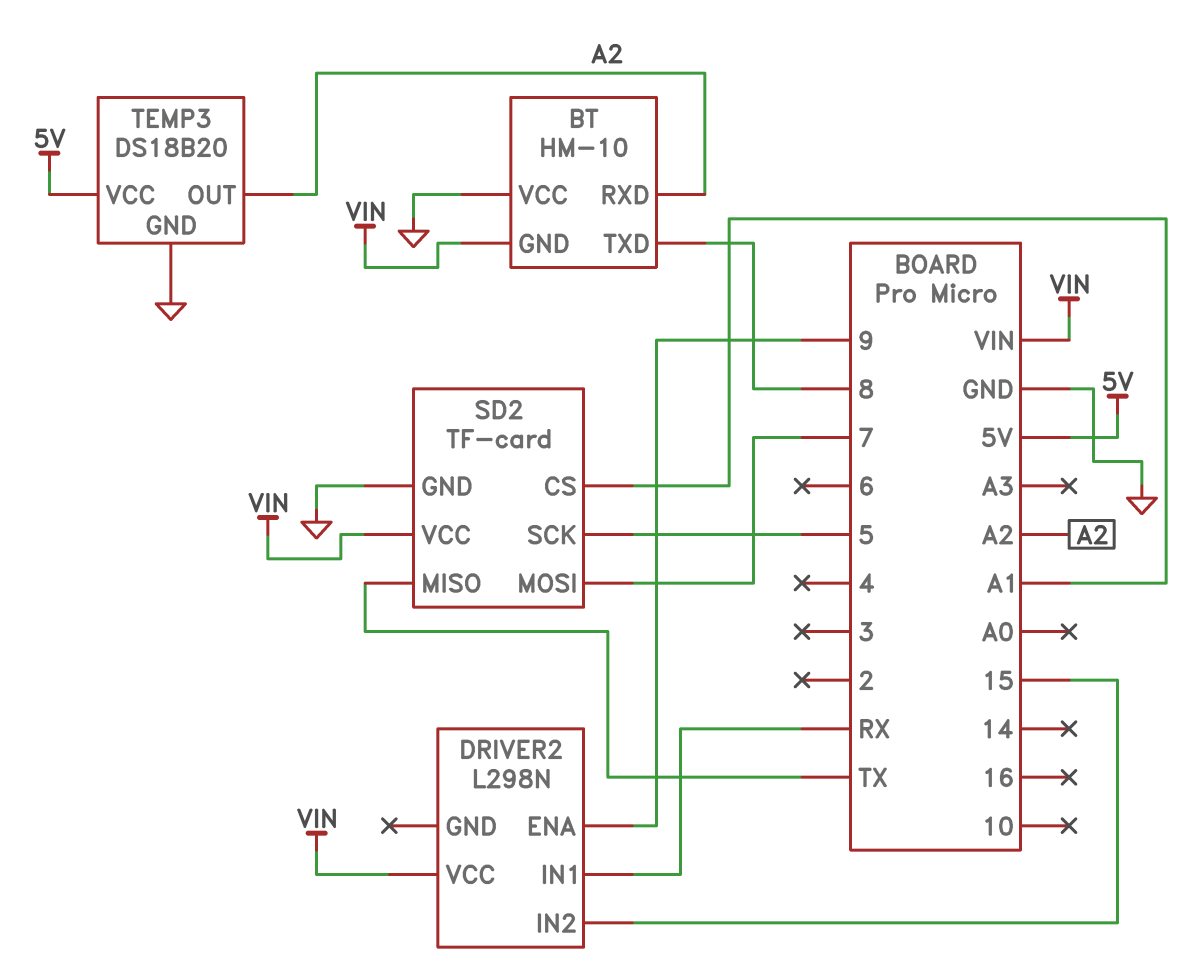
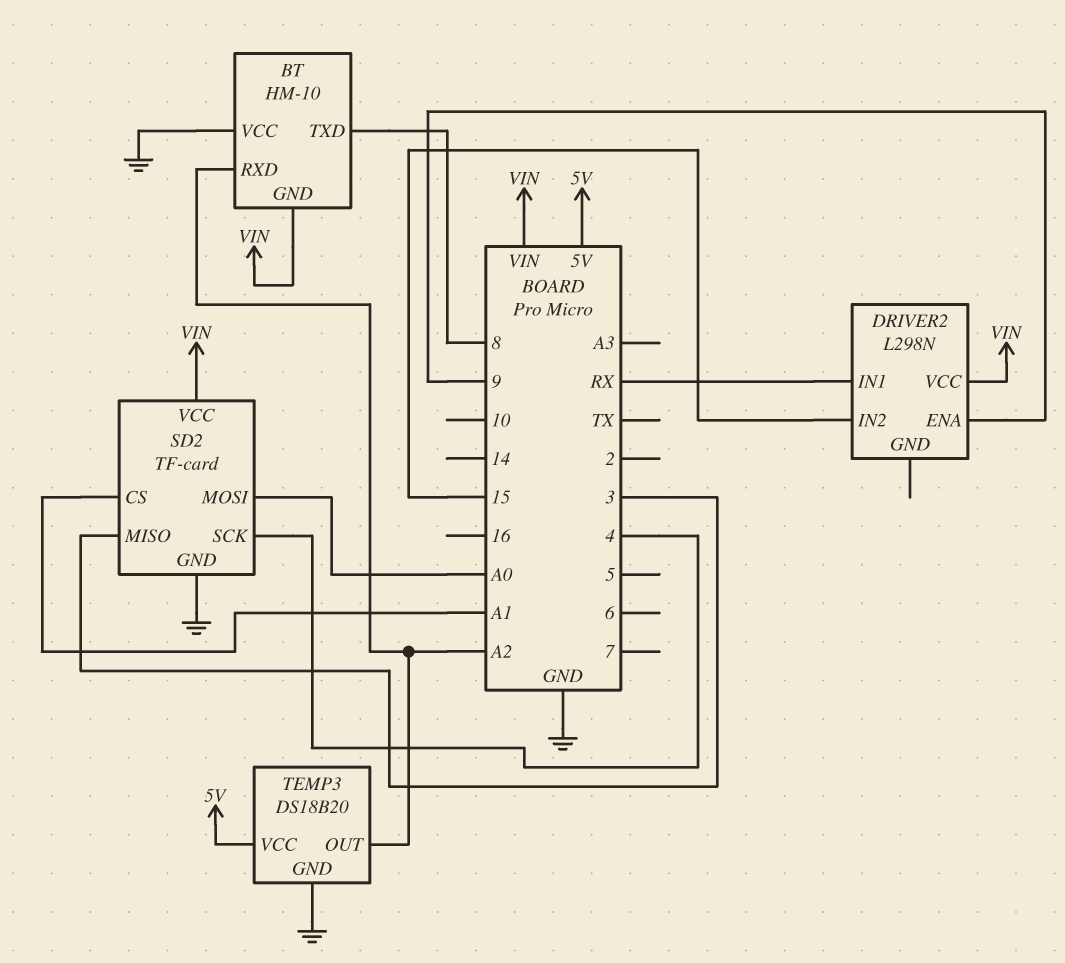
SD2 pin MISO: TX -> 3
SD2 pin MOSI: 7 -> A0
SD2 pin SCK: 5 -> 4

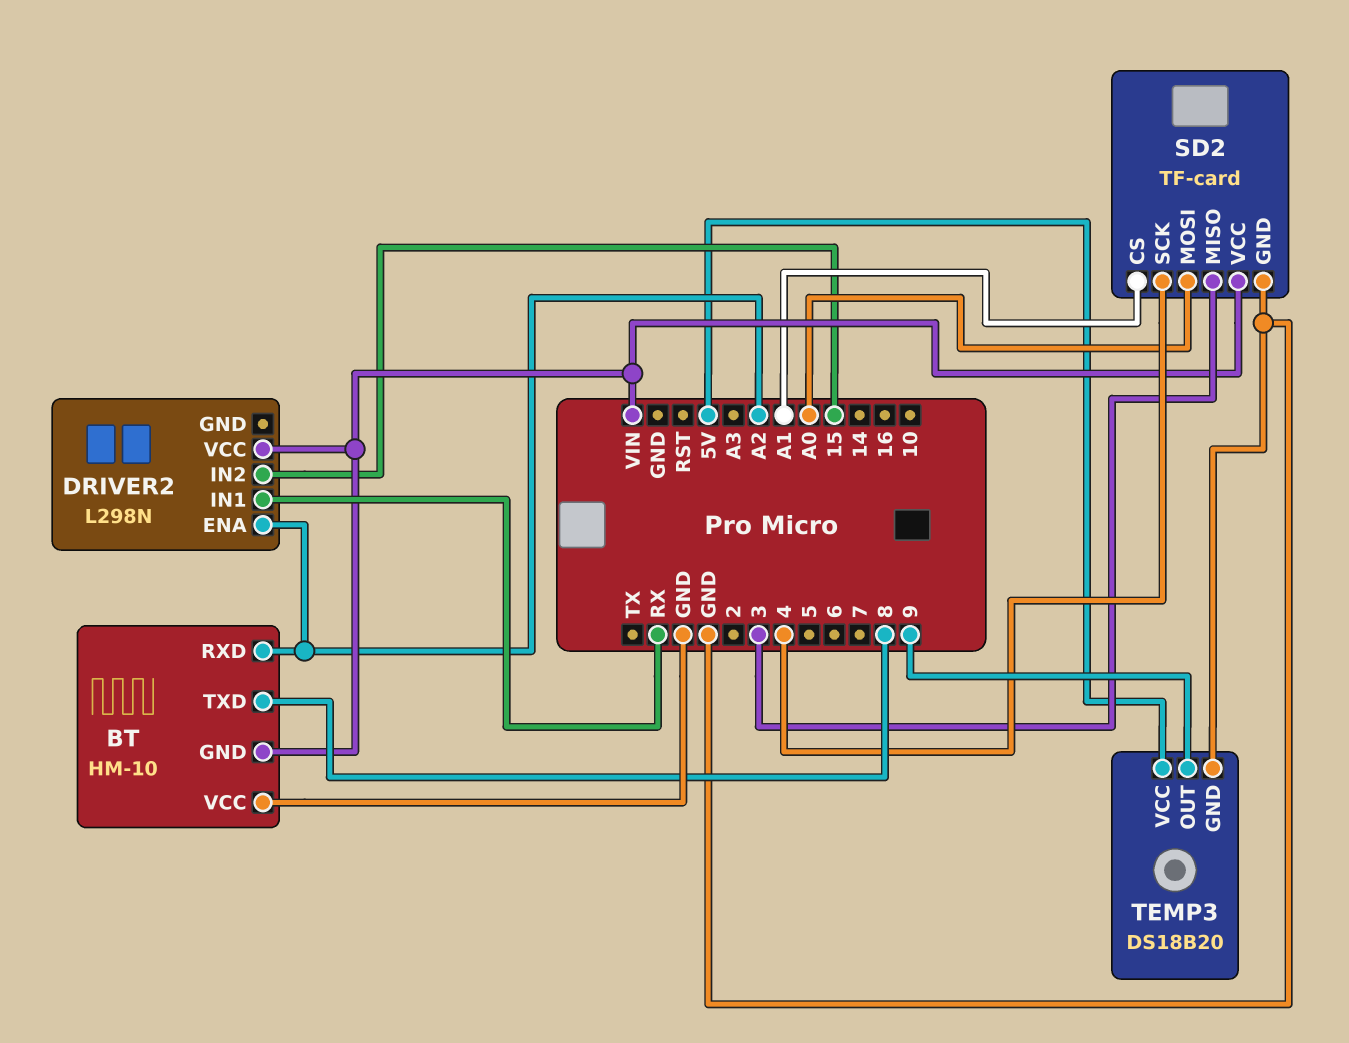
DRIVER2 pin ENA: 9 -> A2
TEMP3 pin OUT: A2 -> 9

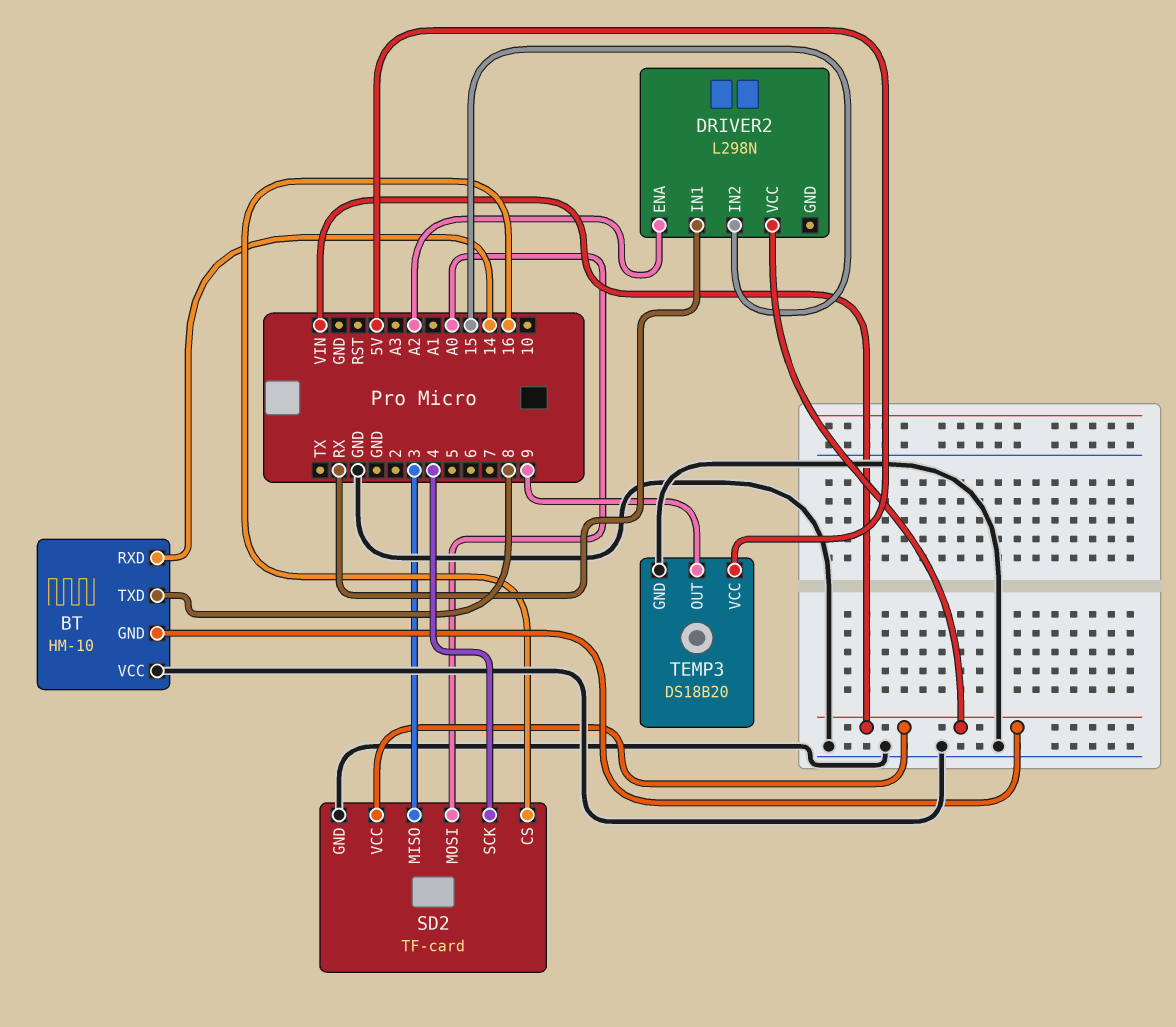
BT pin RXD: A2 -> 14
SD2 pin CS: A1 -> 16

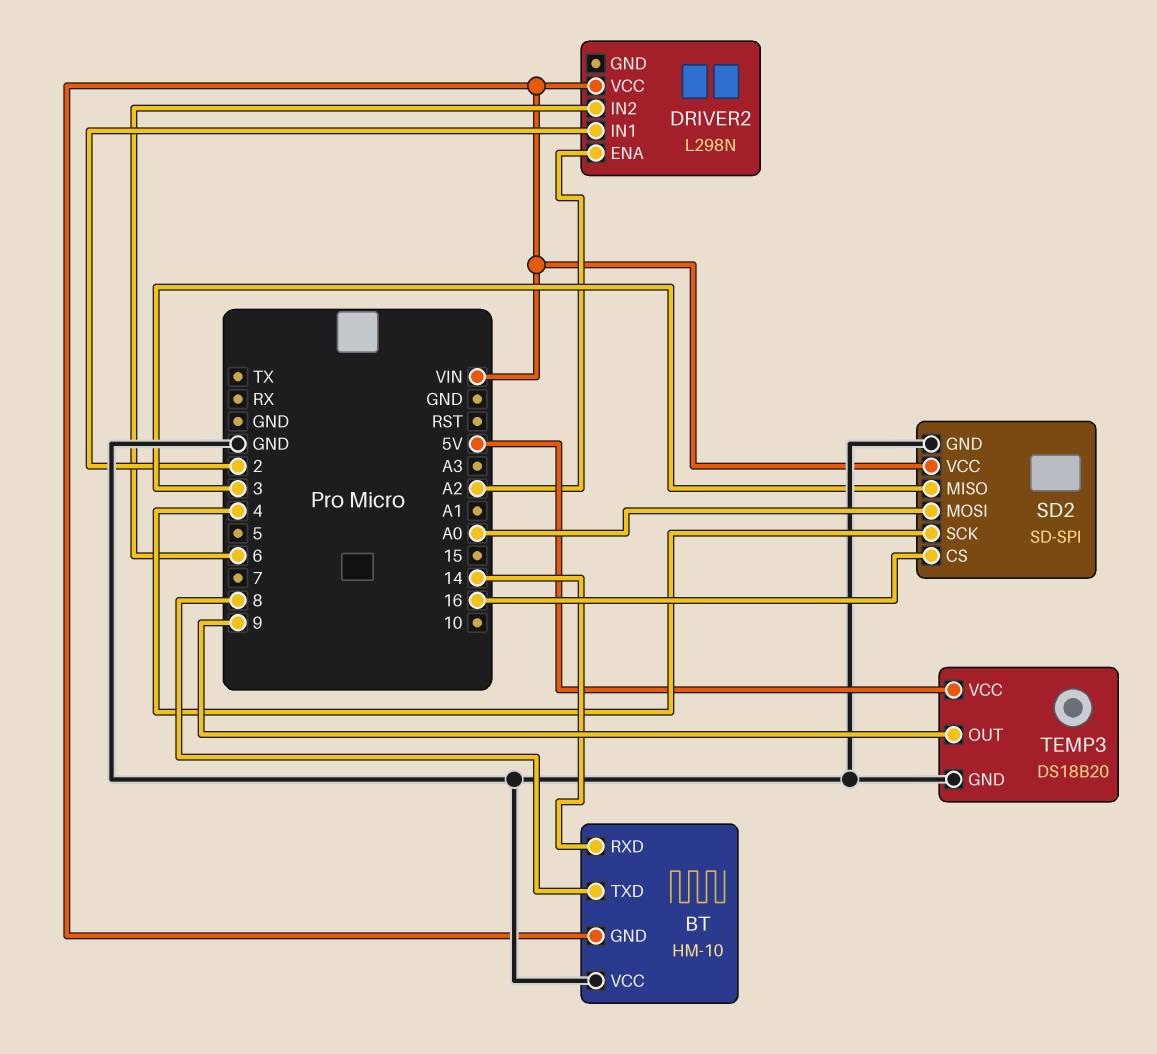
DRIVER2 pin IN1: RX -> 2
DRIVER2 pin IN2: 15 -> 6
SD2: TF-card -> SD-SPI

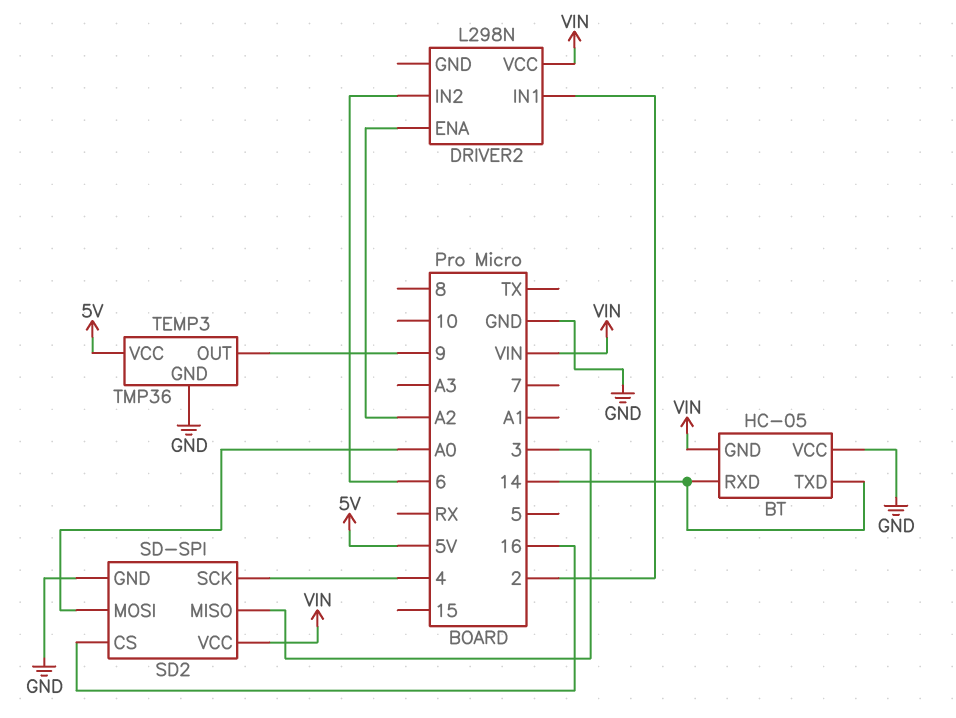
BT: HM-10 -> HC-05
BT pin TXD: 8 -> 14
TEMP3: DS18B20 -> TMP36

